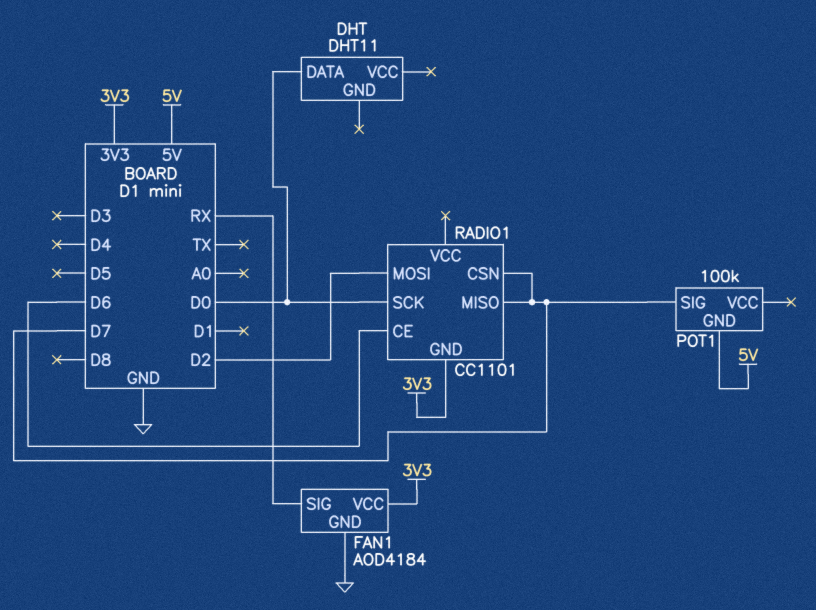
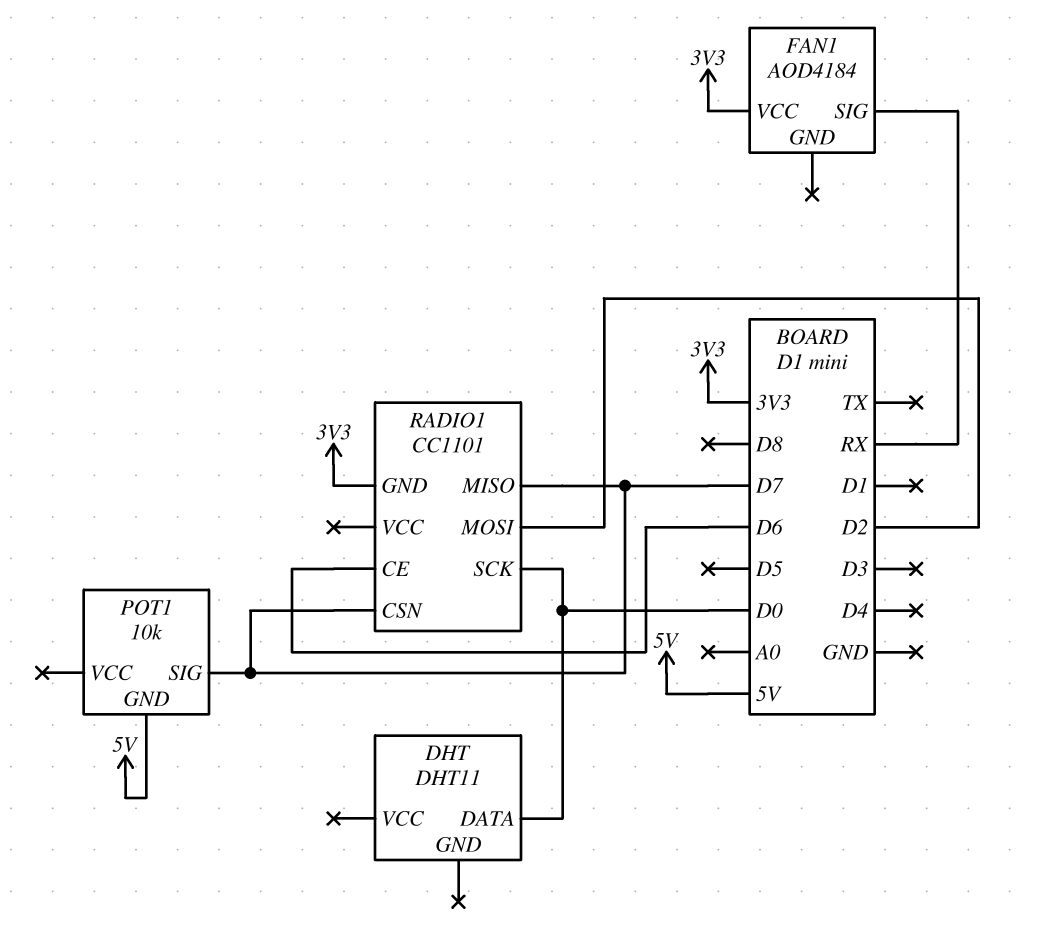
FAN1 pin GND: GND -> none
POT1: 100k -> 10k

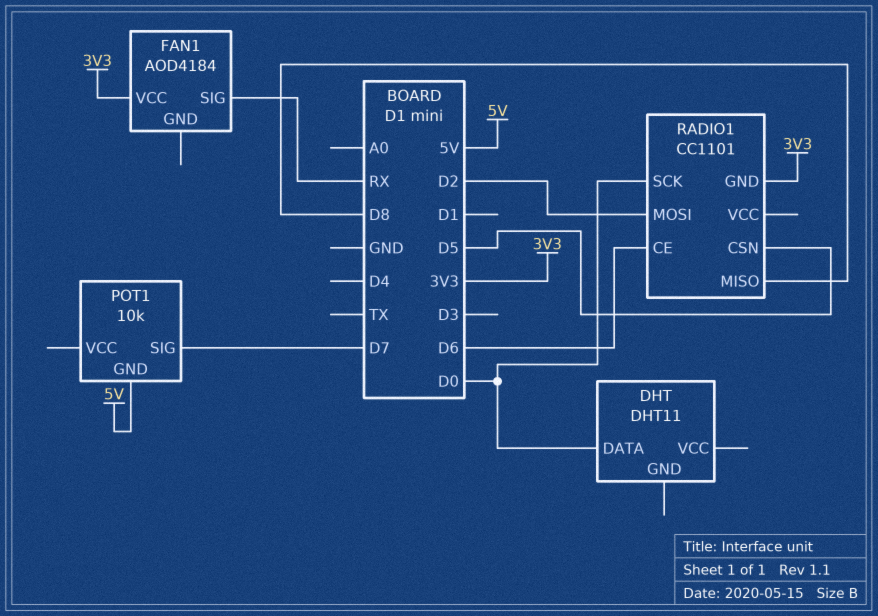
RADIO1 pin CSN: D7 -> D5
RADIO1 pin MISO: D7 -> D8

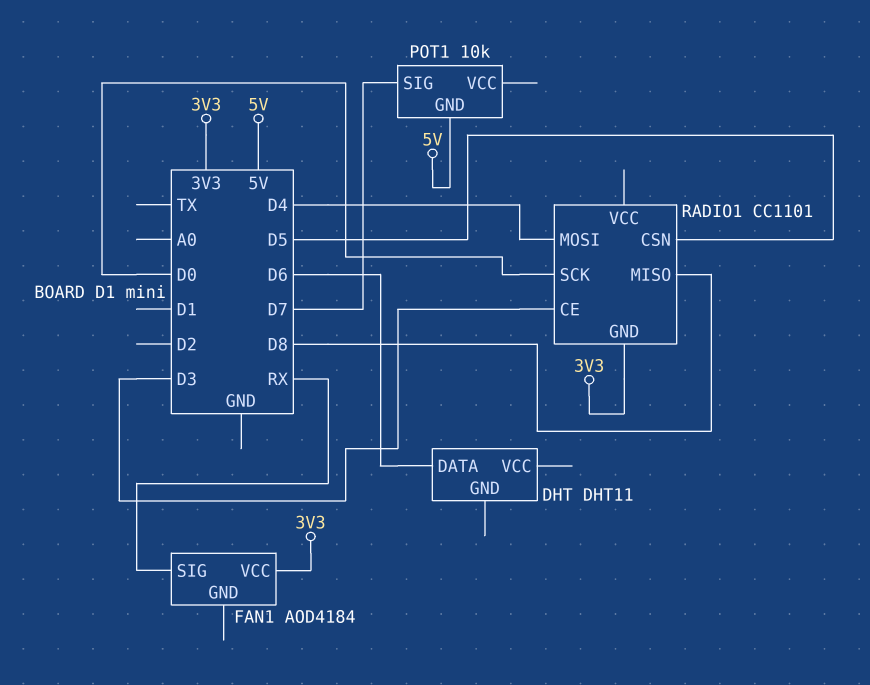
DHT pin DATA: D0 -> D6
RADIO1 pin CE: D6 -> D3
RADIO1 pin MOSI: D2 -> D4

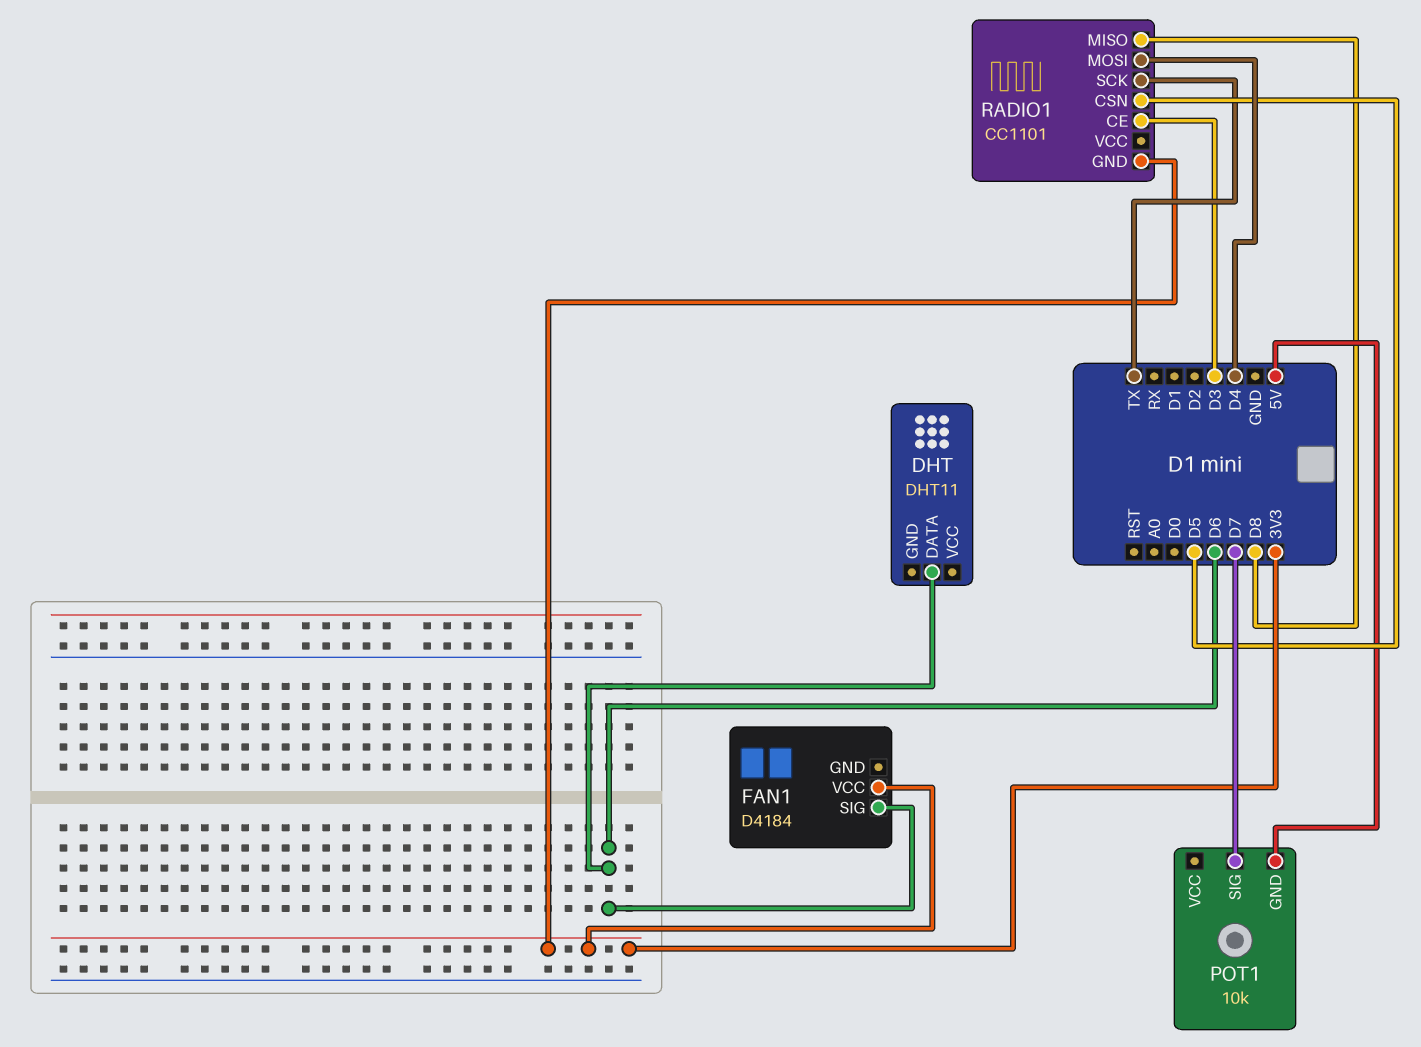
FAN1: AOD4184 -> D4184
FAN1 pin SIG: RX -> D6
RADIO1 pin SCK: D0 -> TX

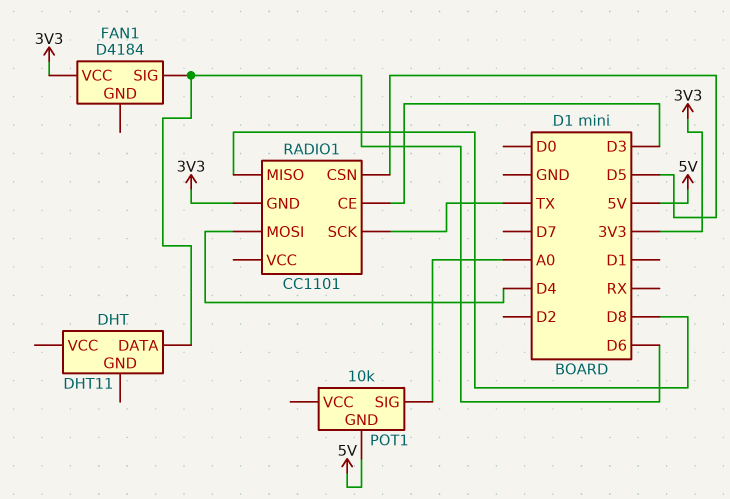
POT1 pin SIG: D7 -> A0

